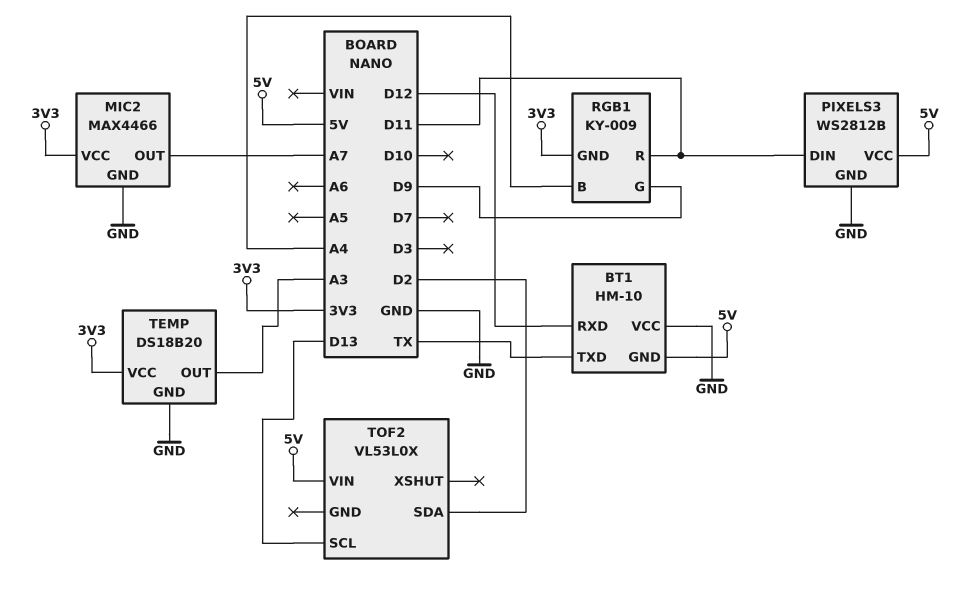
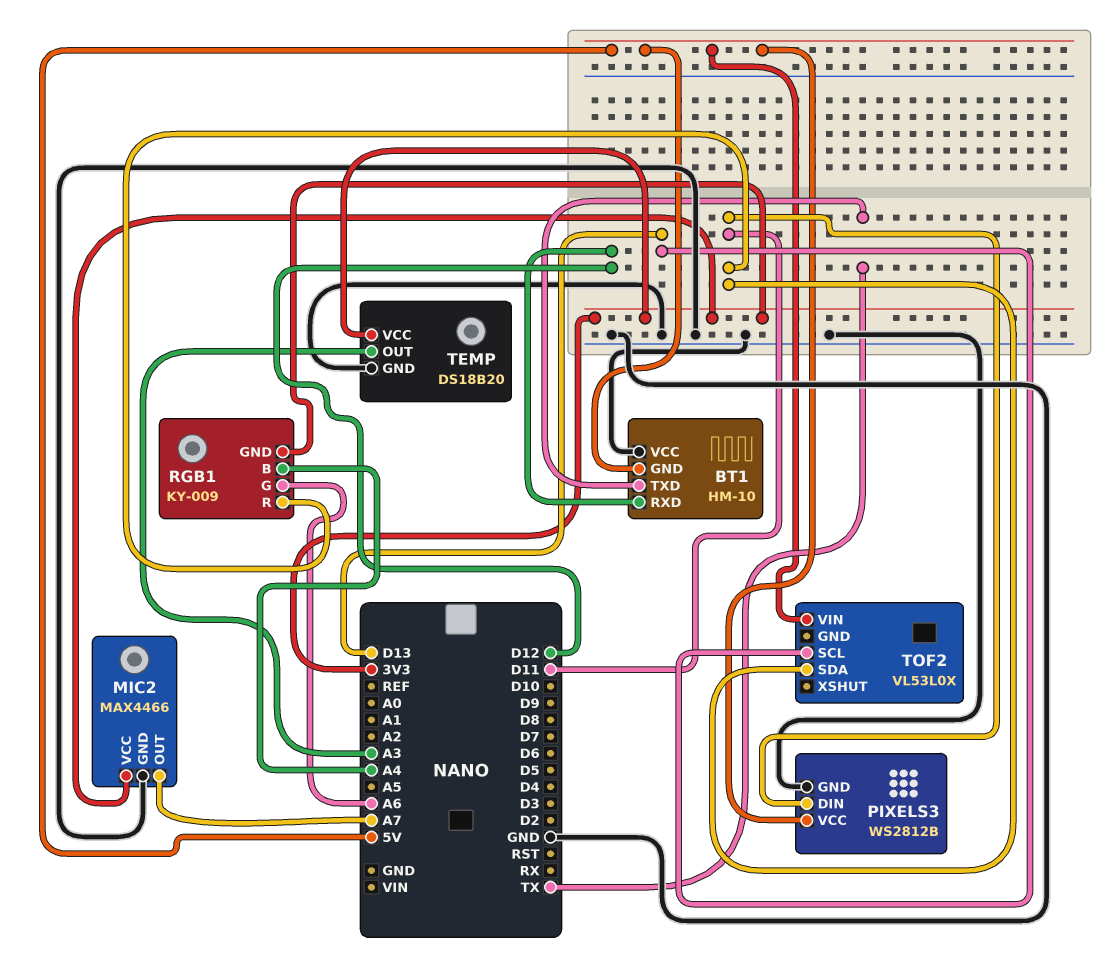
RGB1 pin G: D9 -> A6
TOF2 pin SDA: D2 -> D11

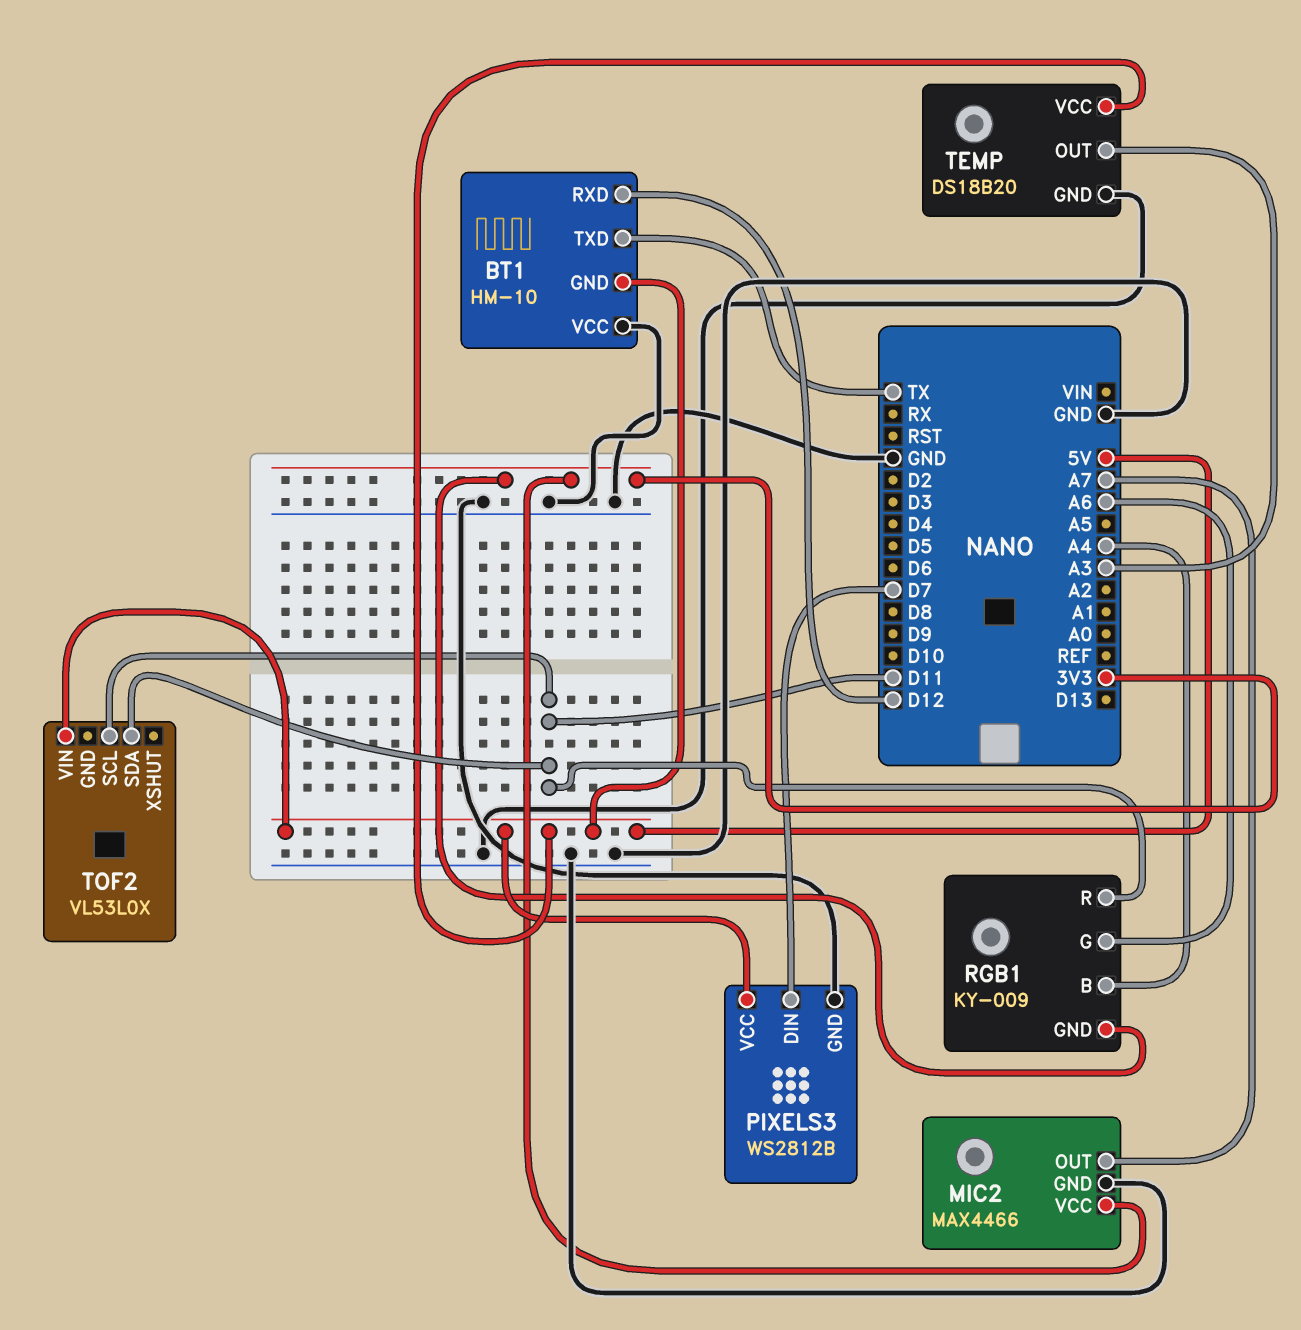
PIXELS3 pin DIN: D11 -> D7
TEMP pin VCC: 3V3 -> 5V
TOF2 pin SCL: D13 -> D11

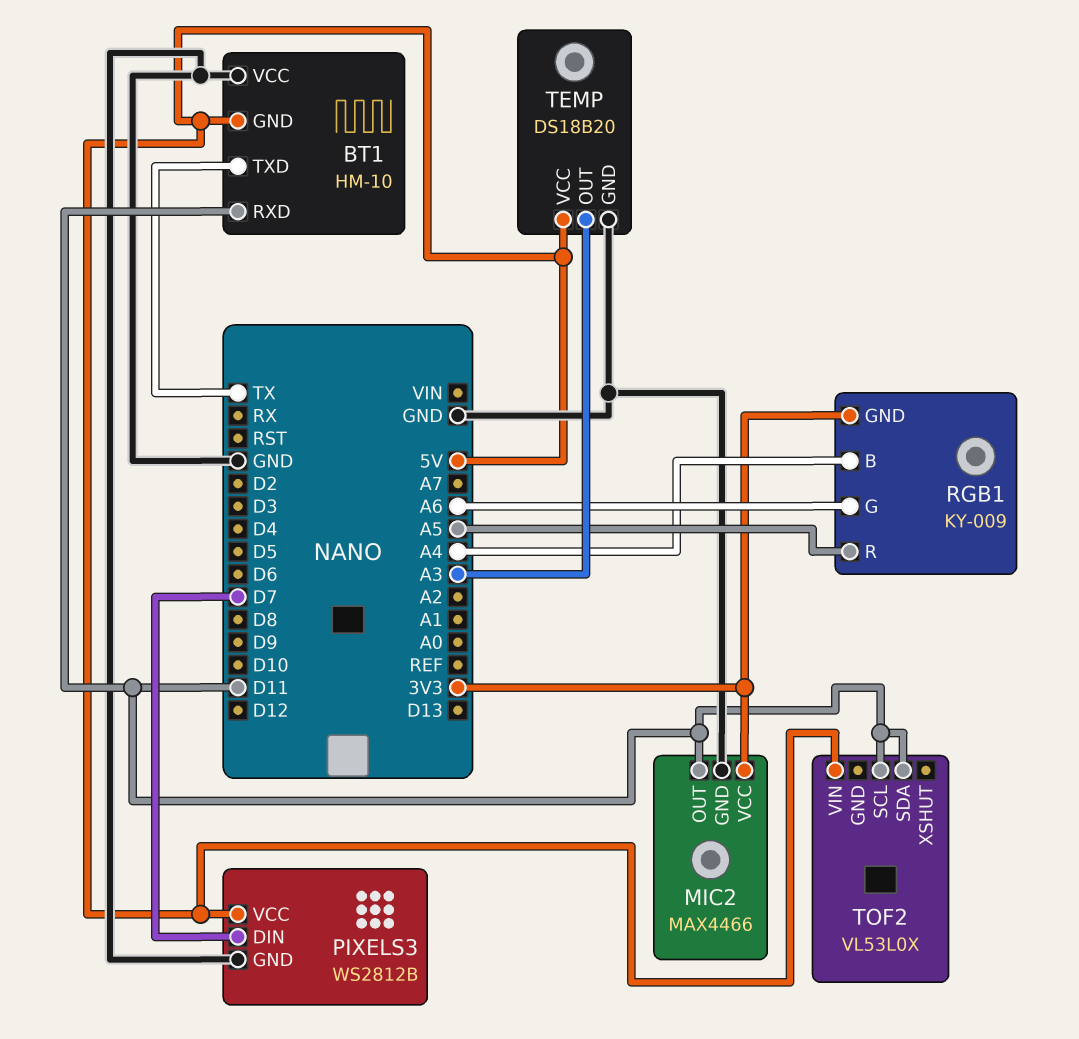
BT1 pin RXD: D12 -> D11
MIC2 pin OUT: A7 -> D11
RGB1 pin R: D11 -> A5

